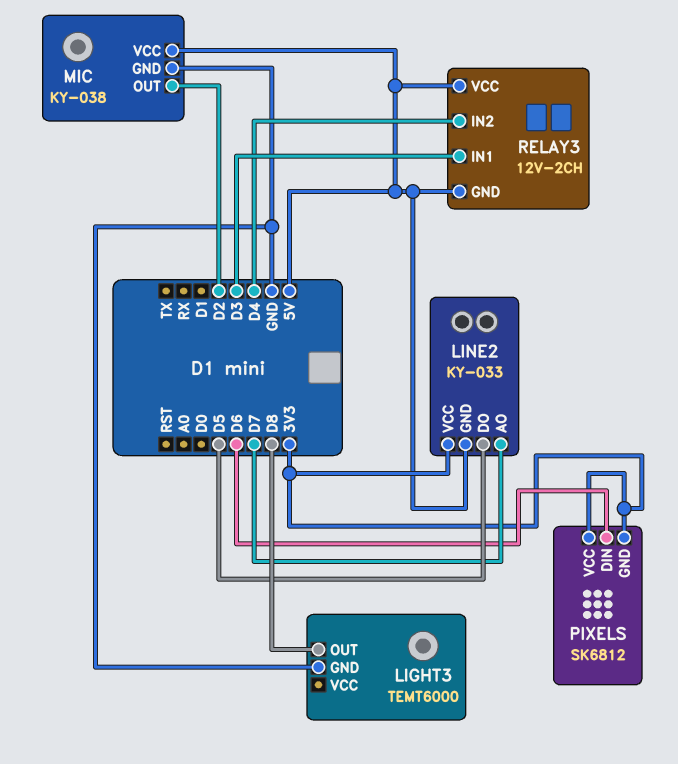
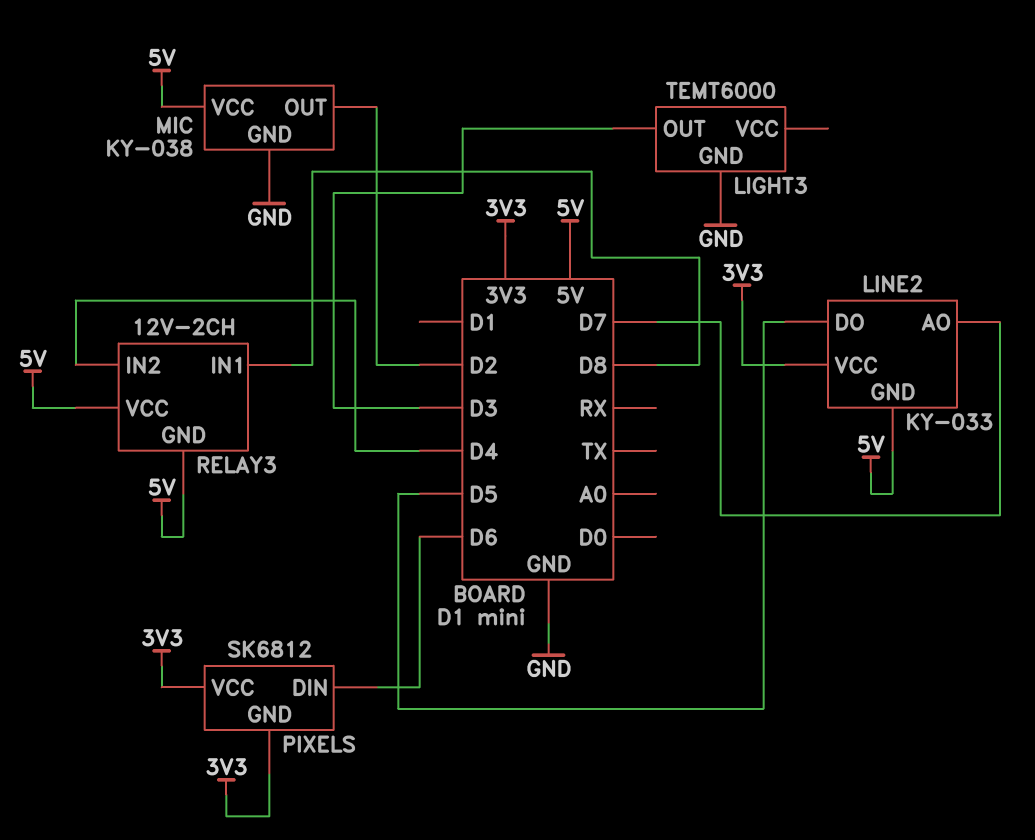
LIGHT3 pin OUT: D8 -> D3
RELAY3 pin IN1: D3 -> D8

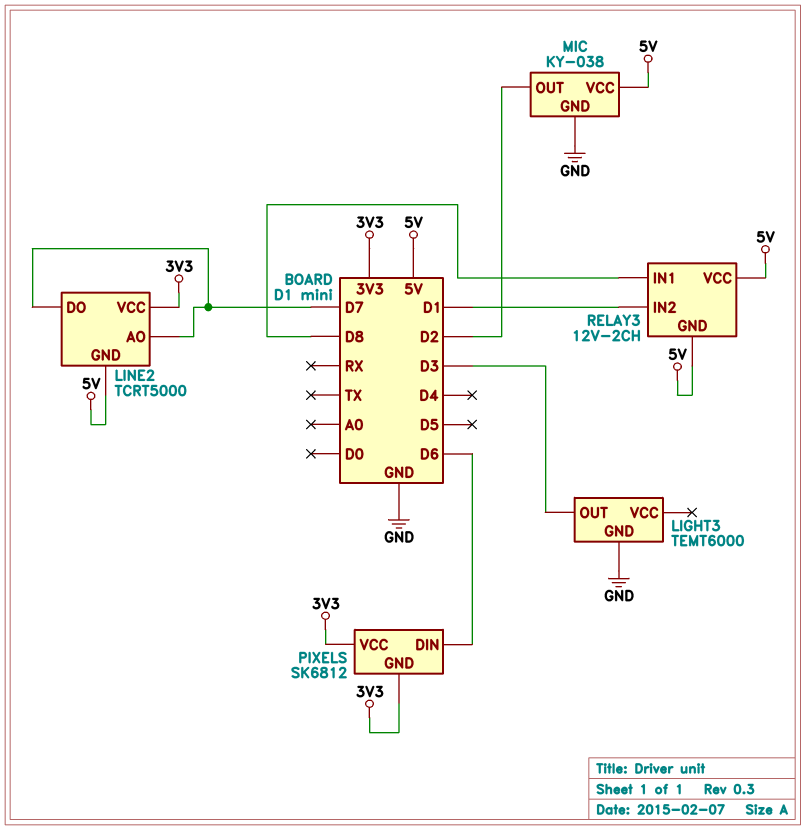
LINE2: KY-033 -> TCRT5000
LINE2 pin DO: D5 -> D7
RELAY3 pin IN2: D4 -> D1

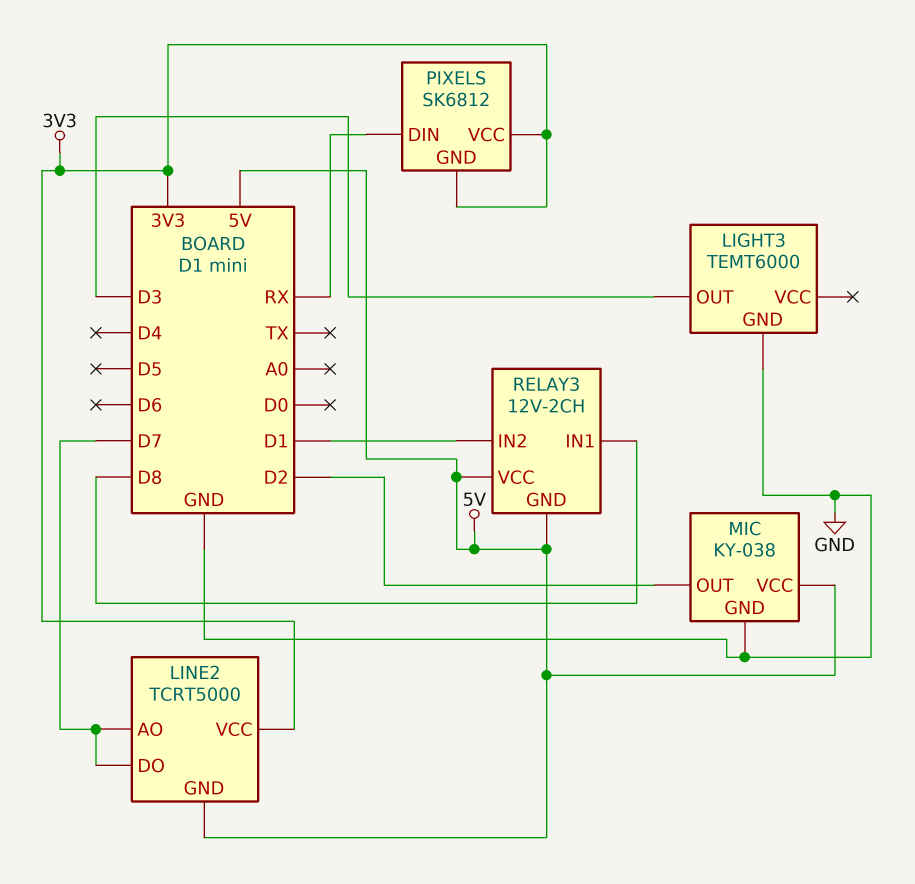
PIXELS pin DIN: D6 -> RX

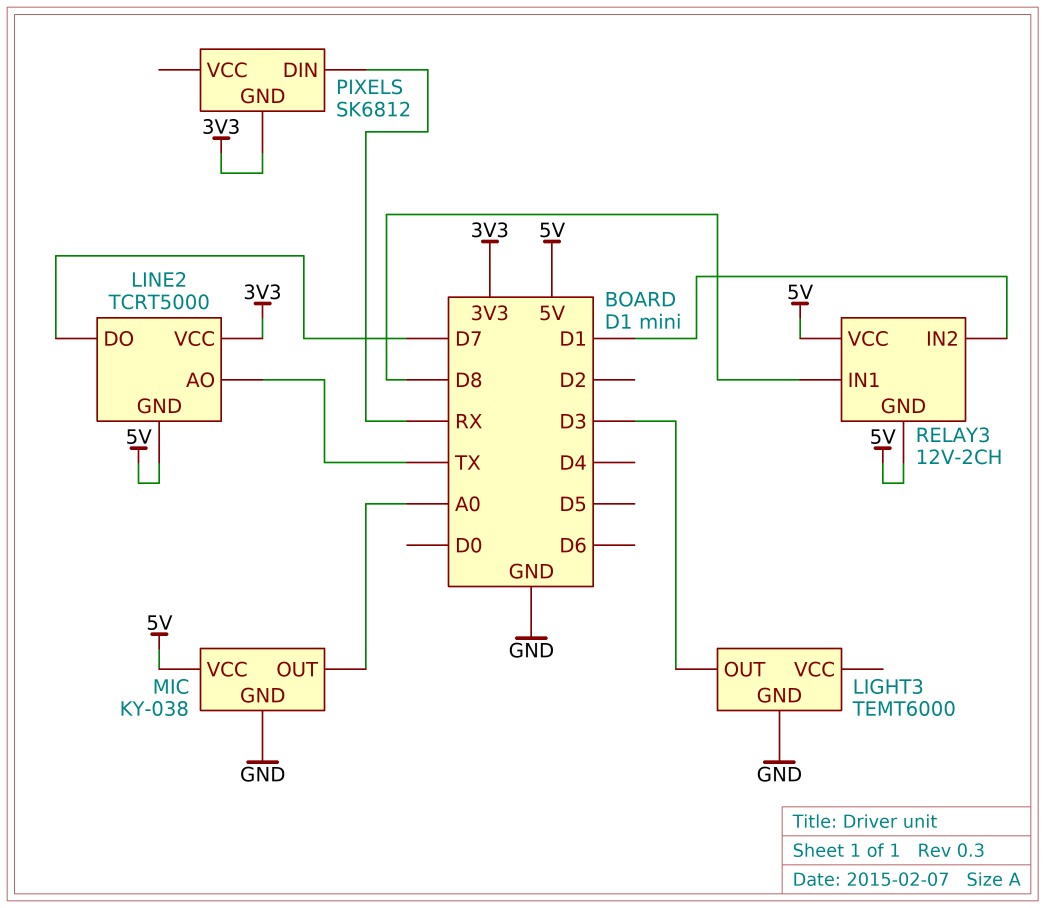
LINE2 pin AO: D7 -> TX
MIC pin OUT: D2 -> A0
PIXELS pin VCC: 3V3 -> none

